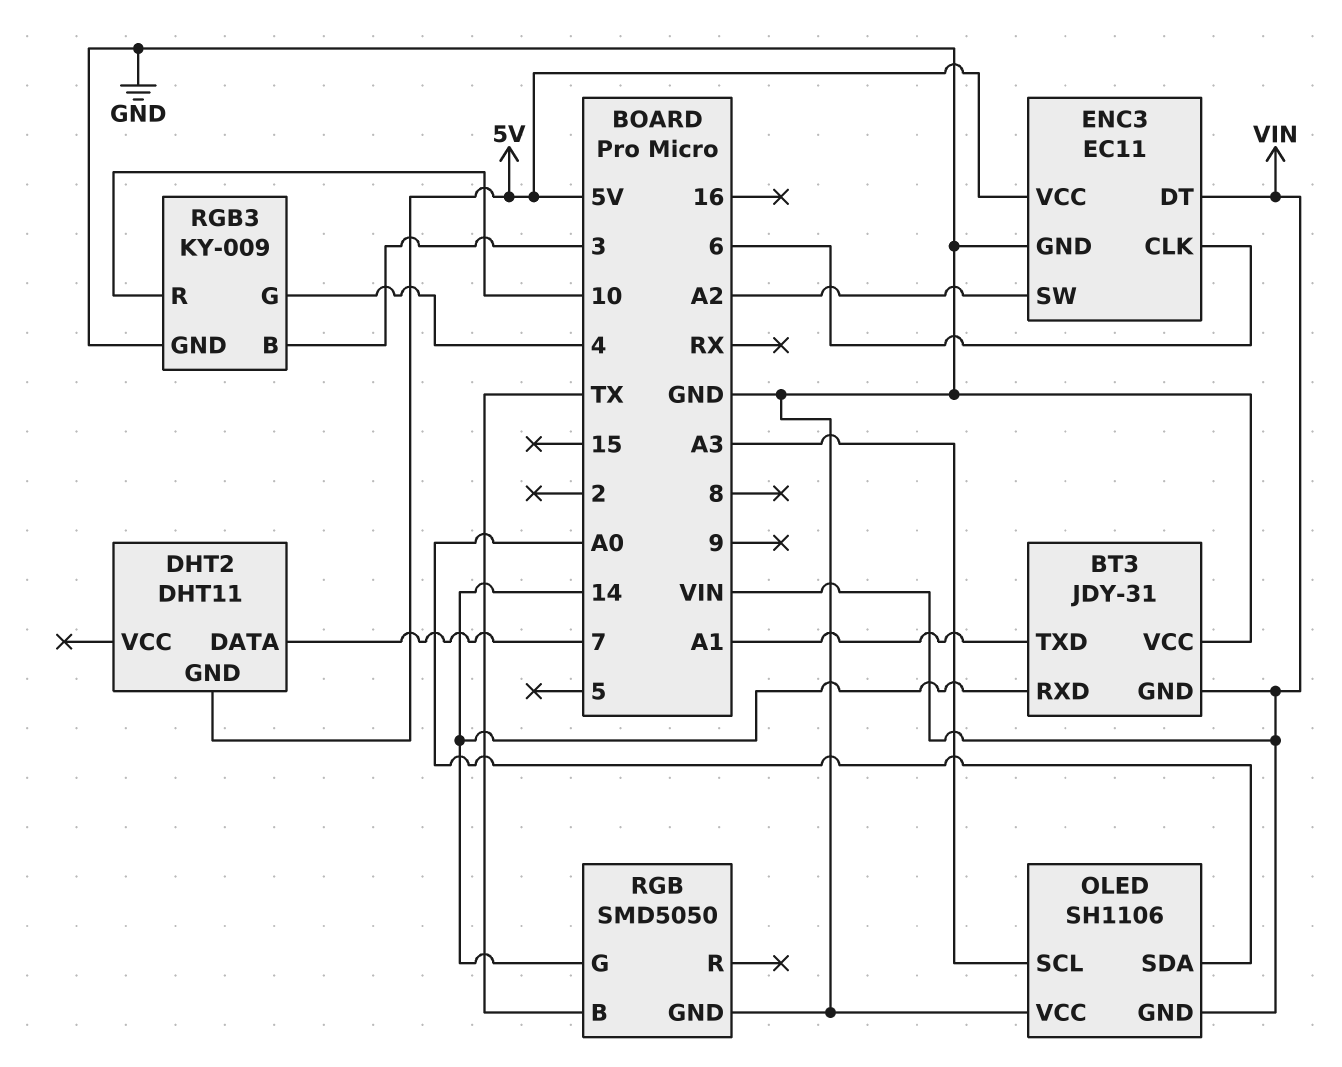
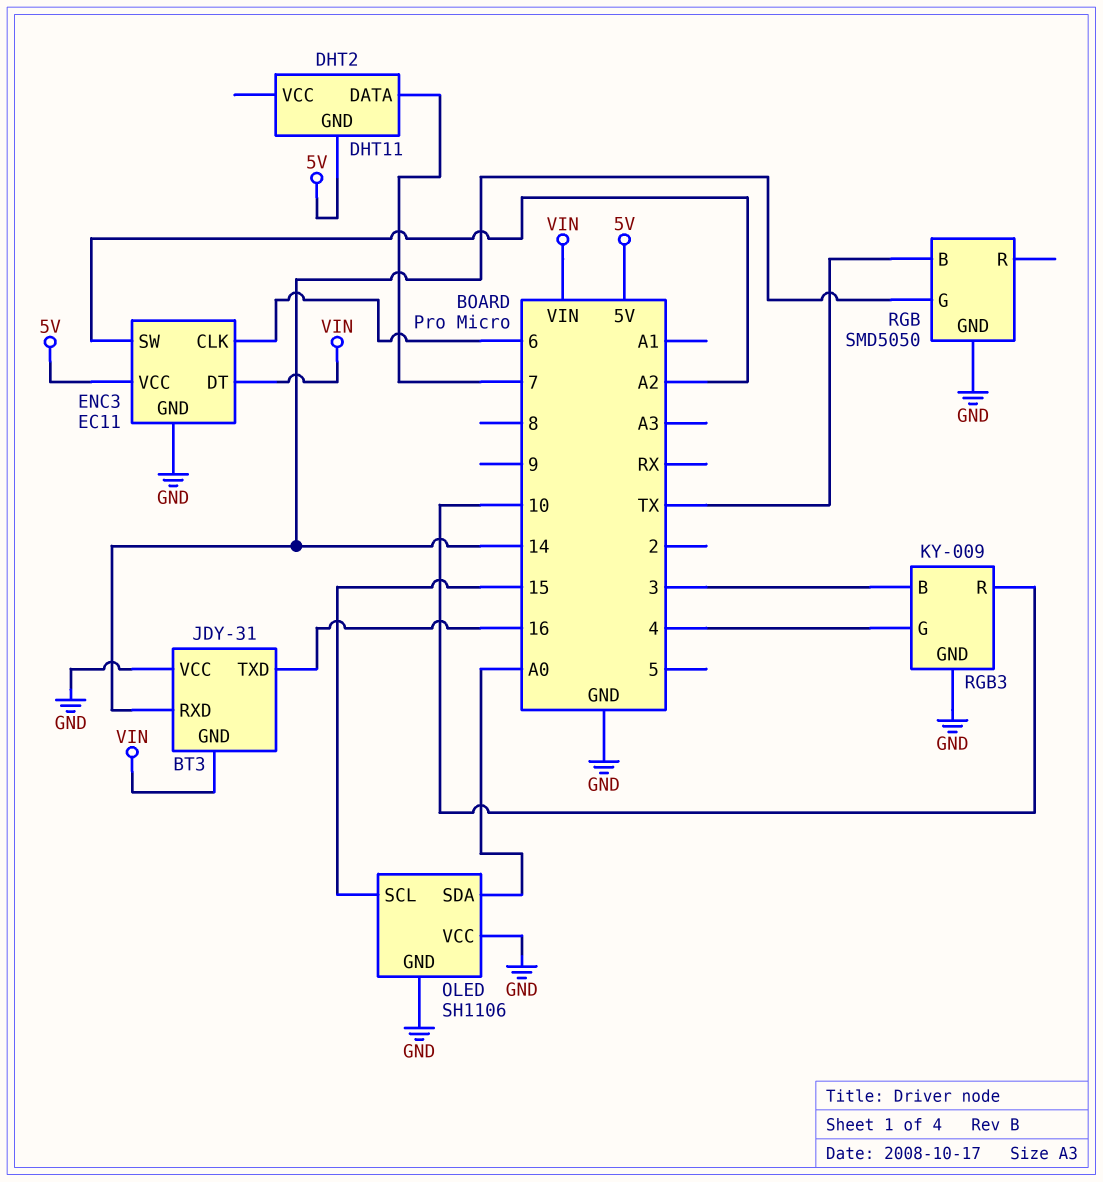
BT3 pin TXD: A1 -> 16
OLED pin GND: VIN -> GND
OLED pin SCL: A3 -> 15

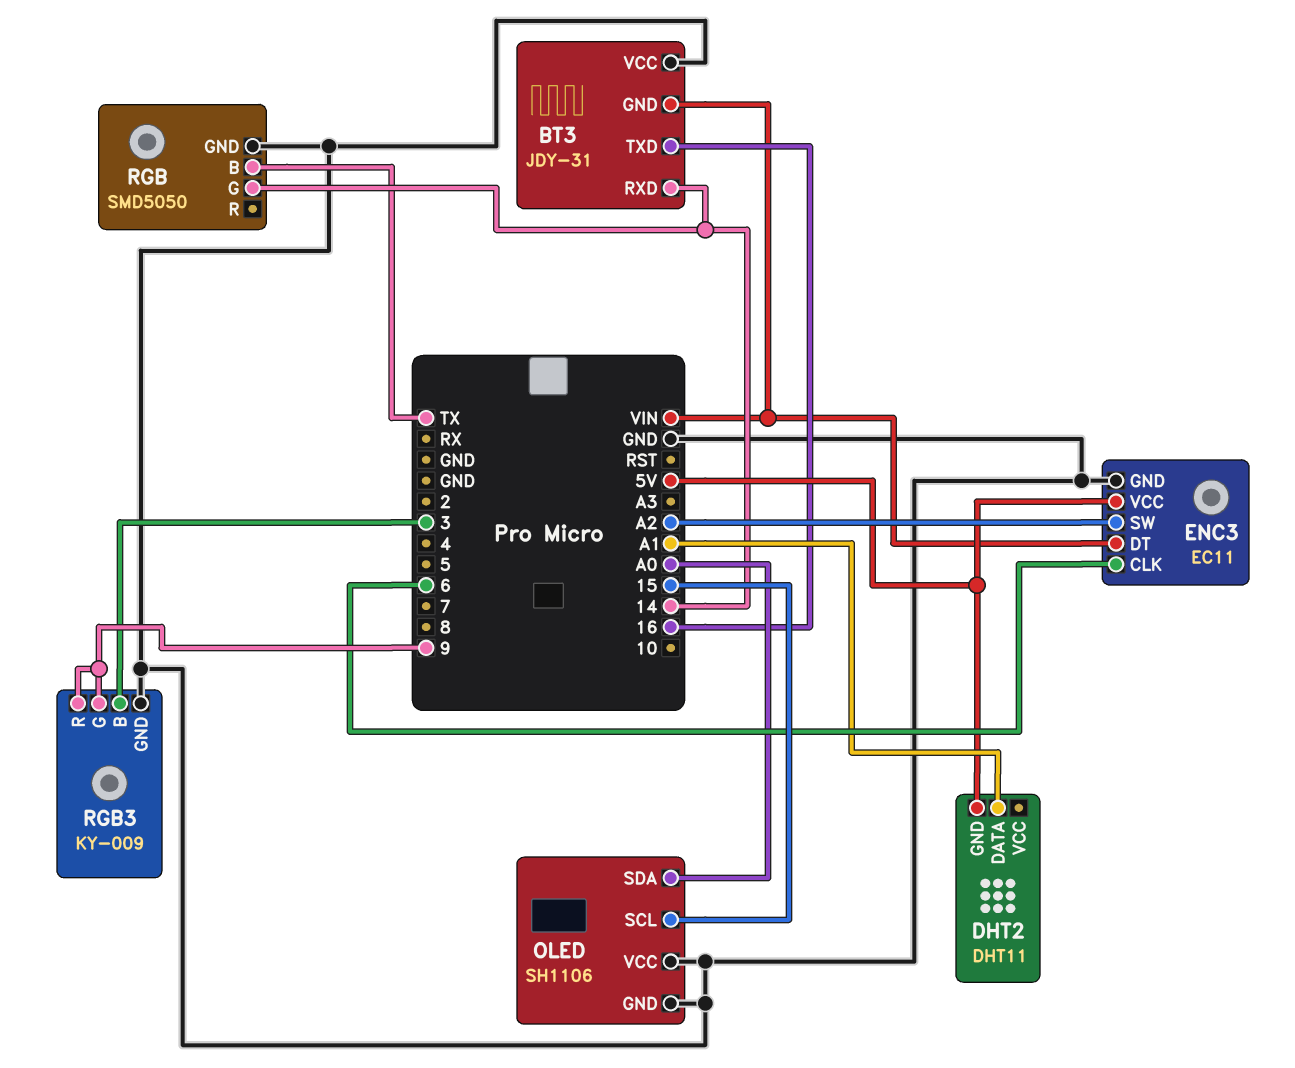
DHT2 pin DATA: 7 -> A1
RGB3 pin G: 4 -> 9
RGB3 pin R: 10 -> 9

